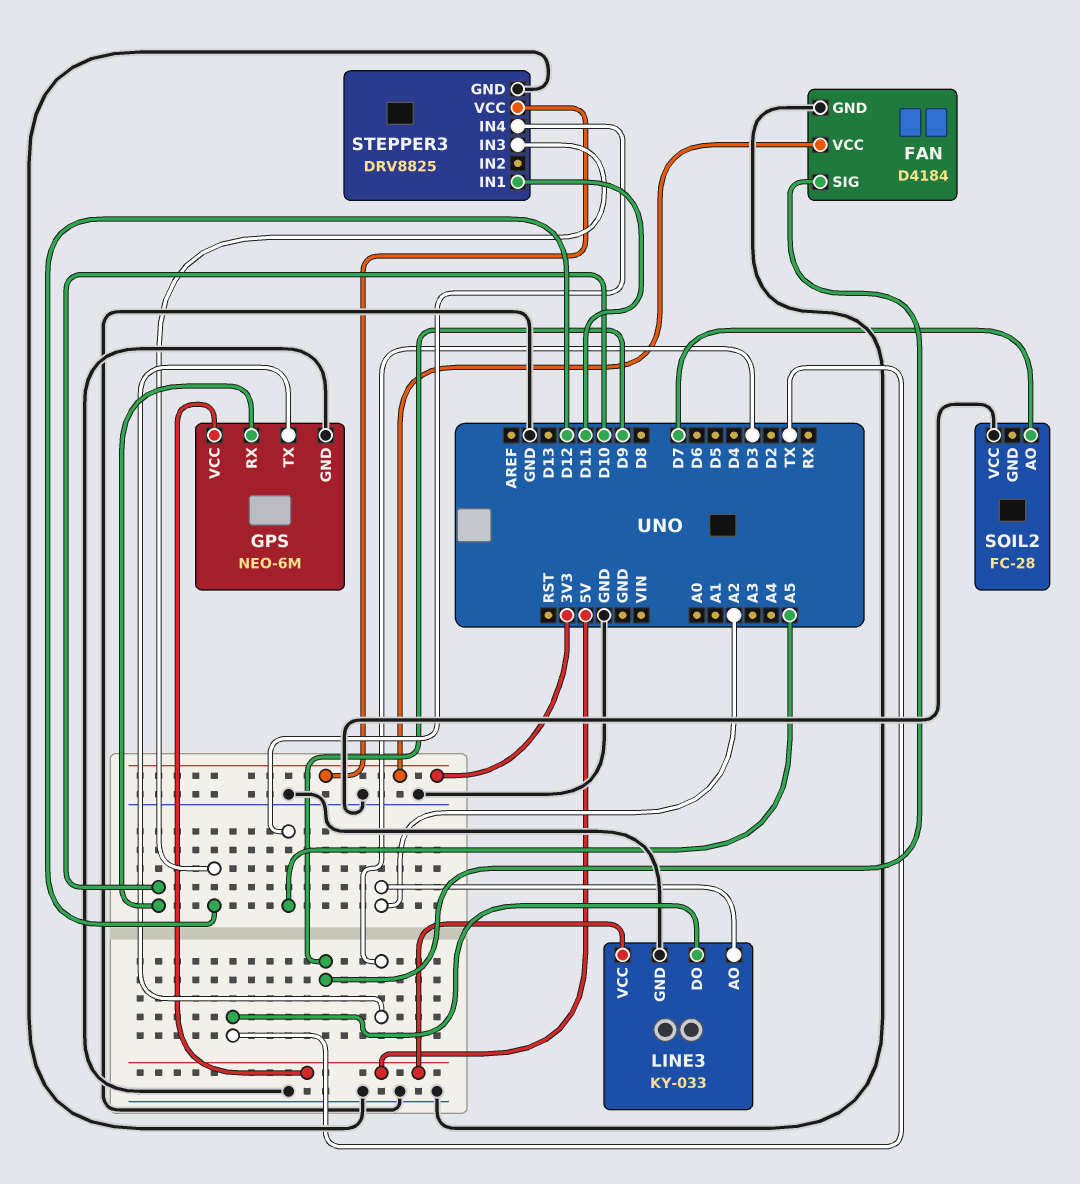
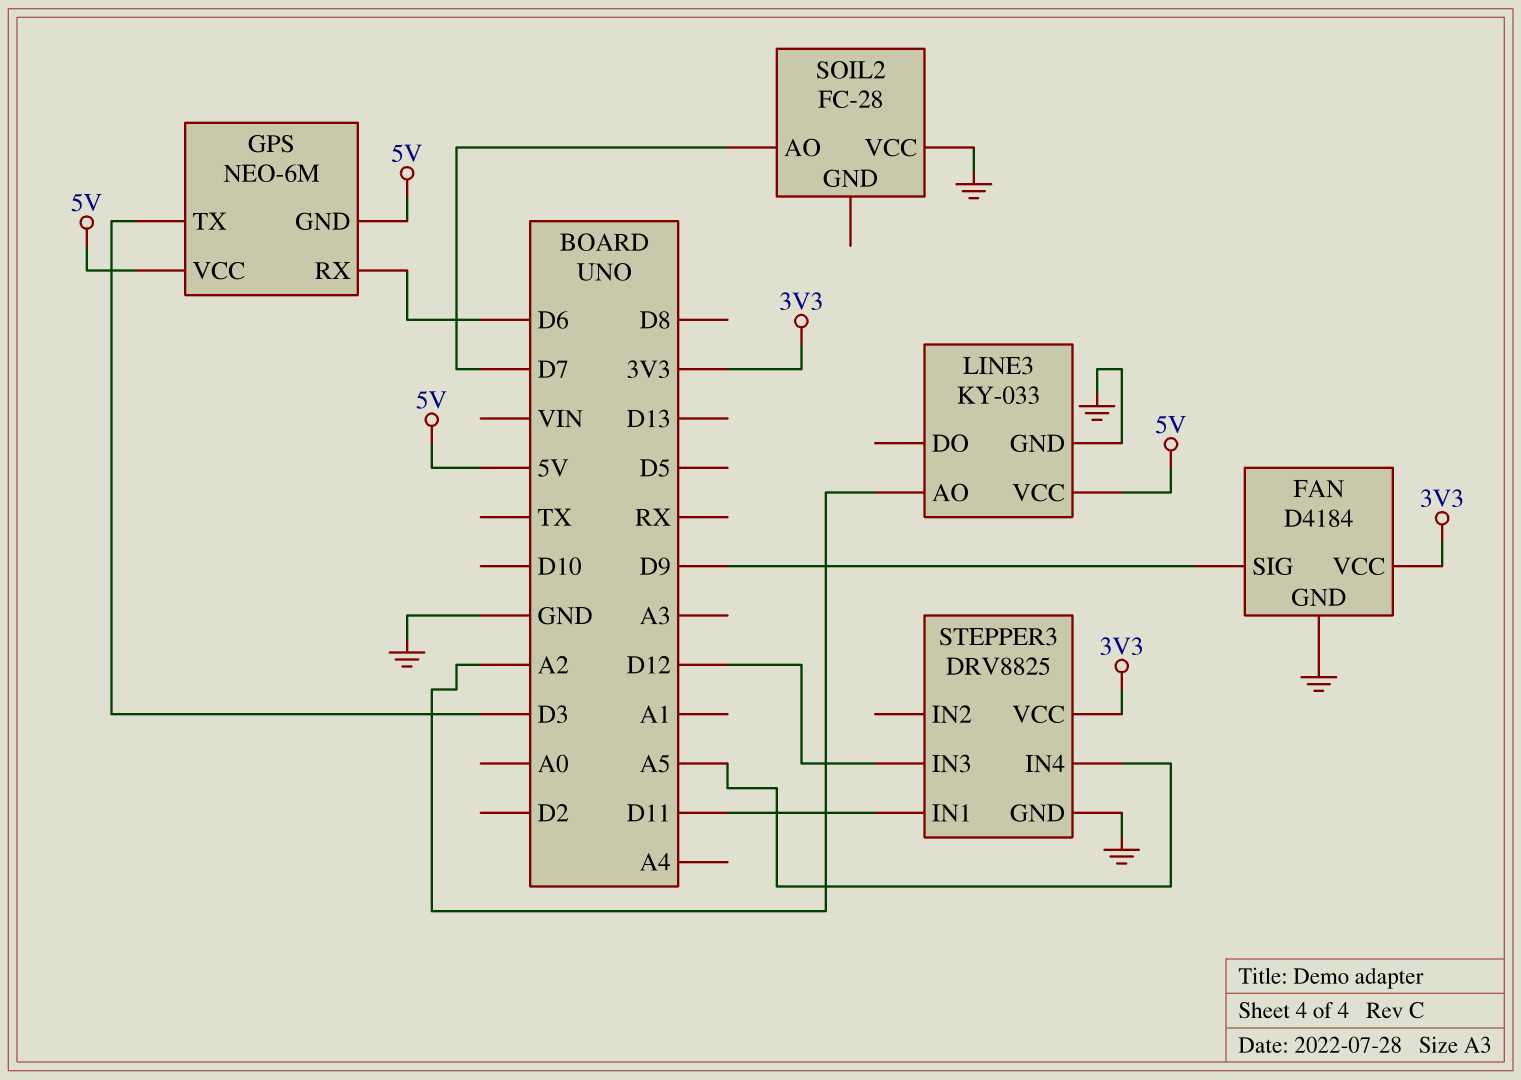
GPS pin GND: GND -> 5V
GPS pin RX: D10 -> D6
LINE3 pin DO: TX -> none

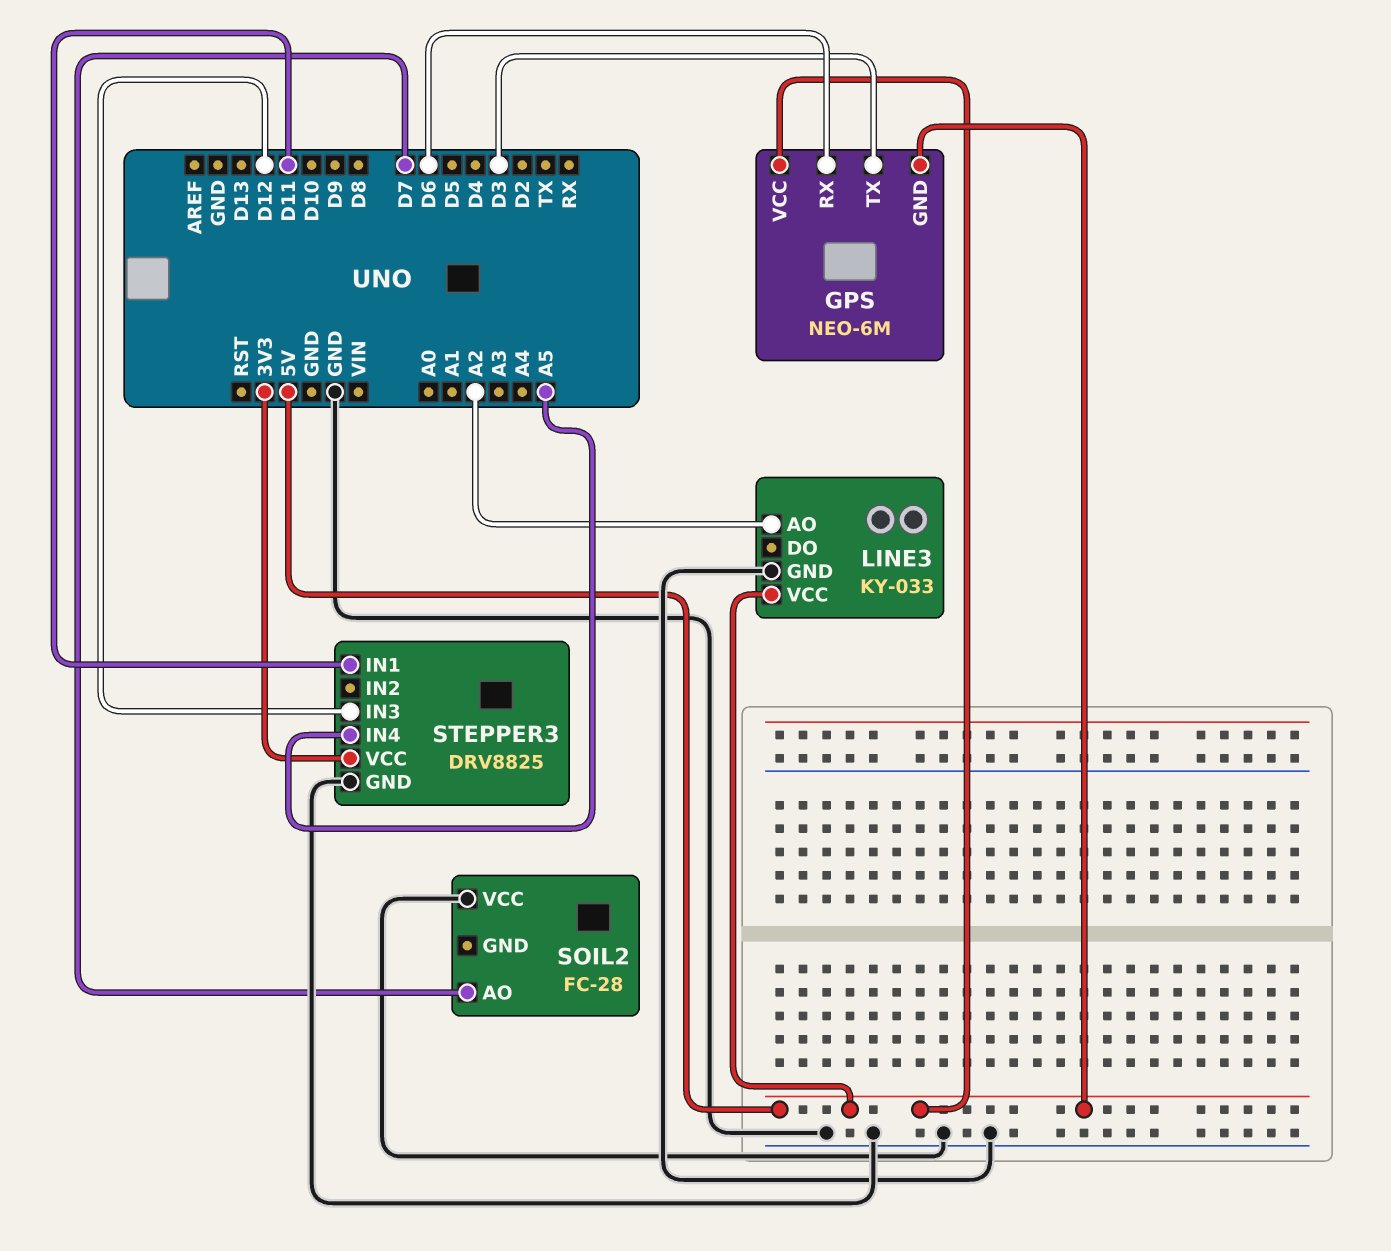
FAN: D4184 -> none
FAN pin GND: GND -> none
FAN pin SIG: D9 -> none
FAN pin VCC: 3V3 -> none

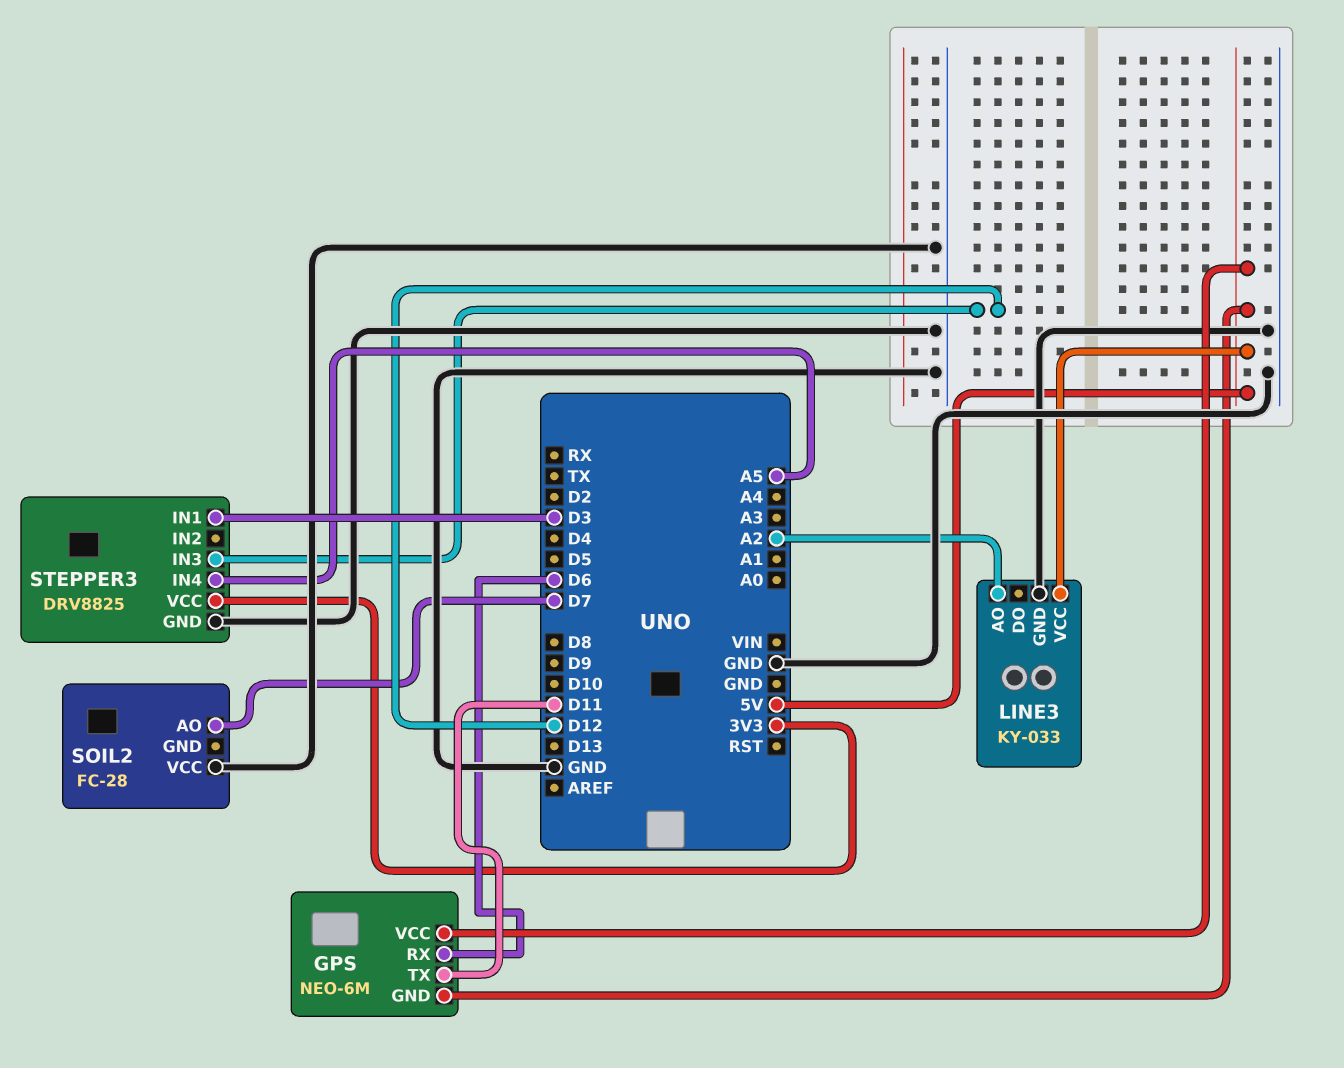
GPS pin TX: D3 -> D11
STEPPER3 pin IN1: D11 -> D3

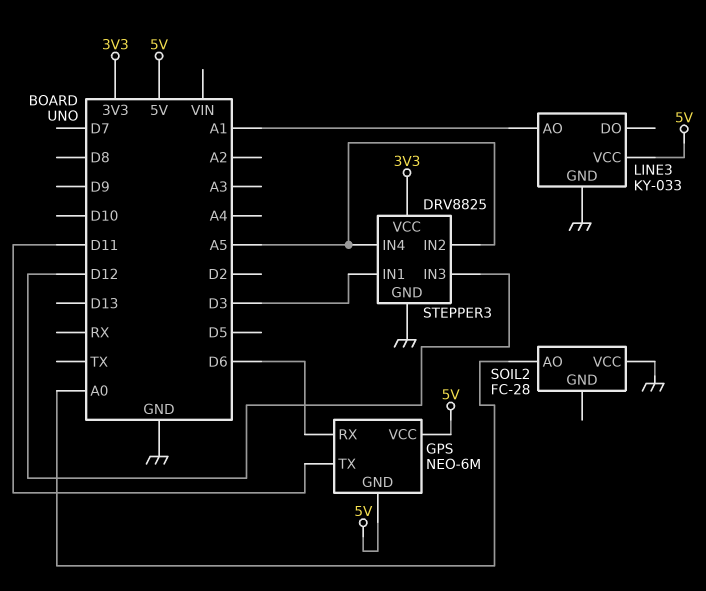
LINE3 pin AO: A2 -> A1
SOIL2 pin AO: D7 -> A0
STEPPER3 pin IN2: none -> A5

